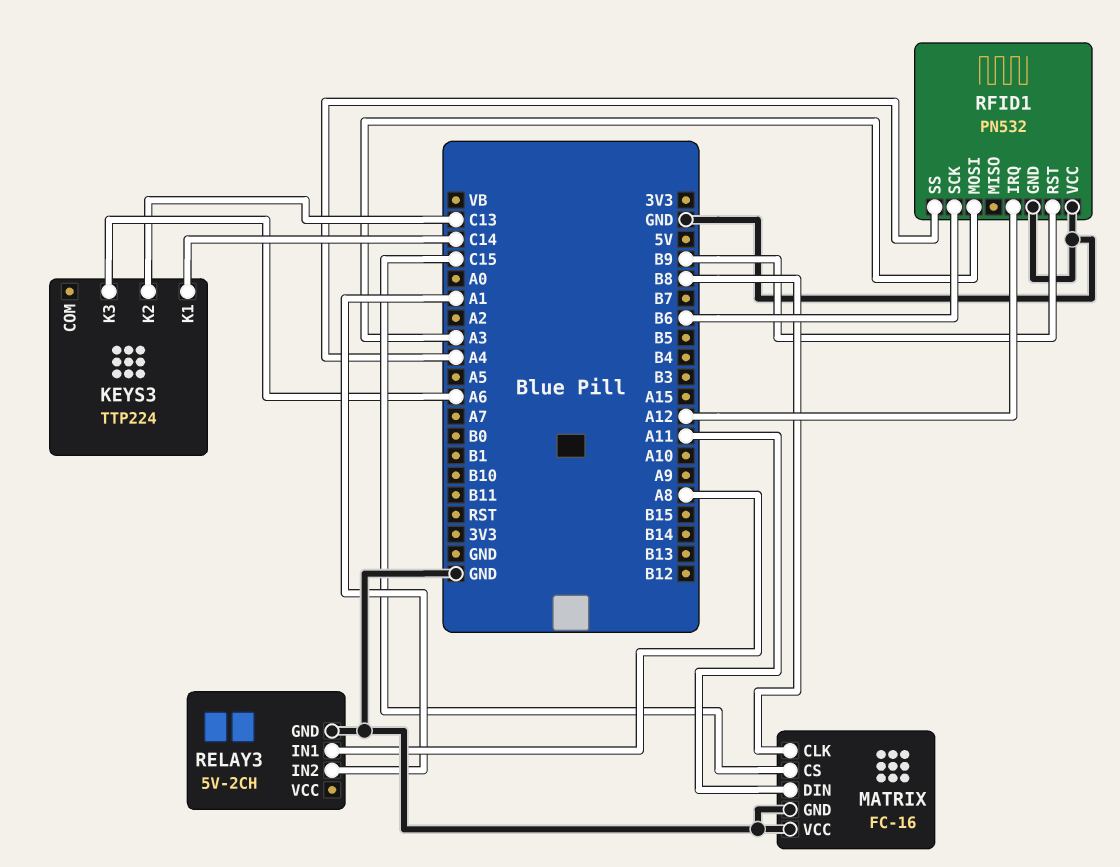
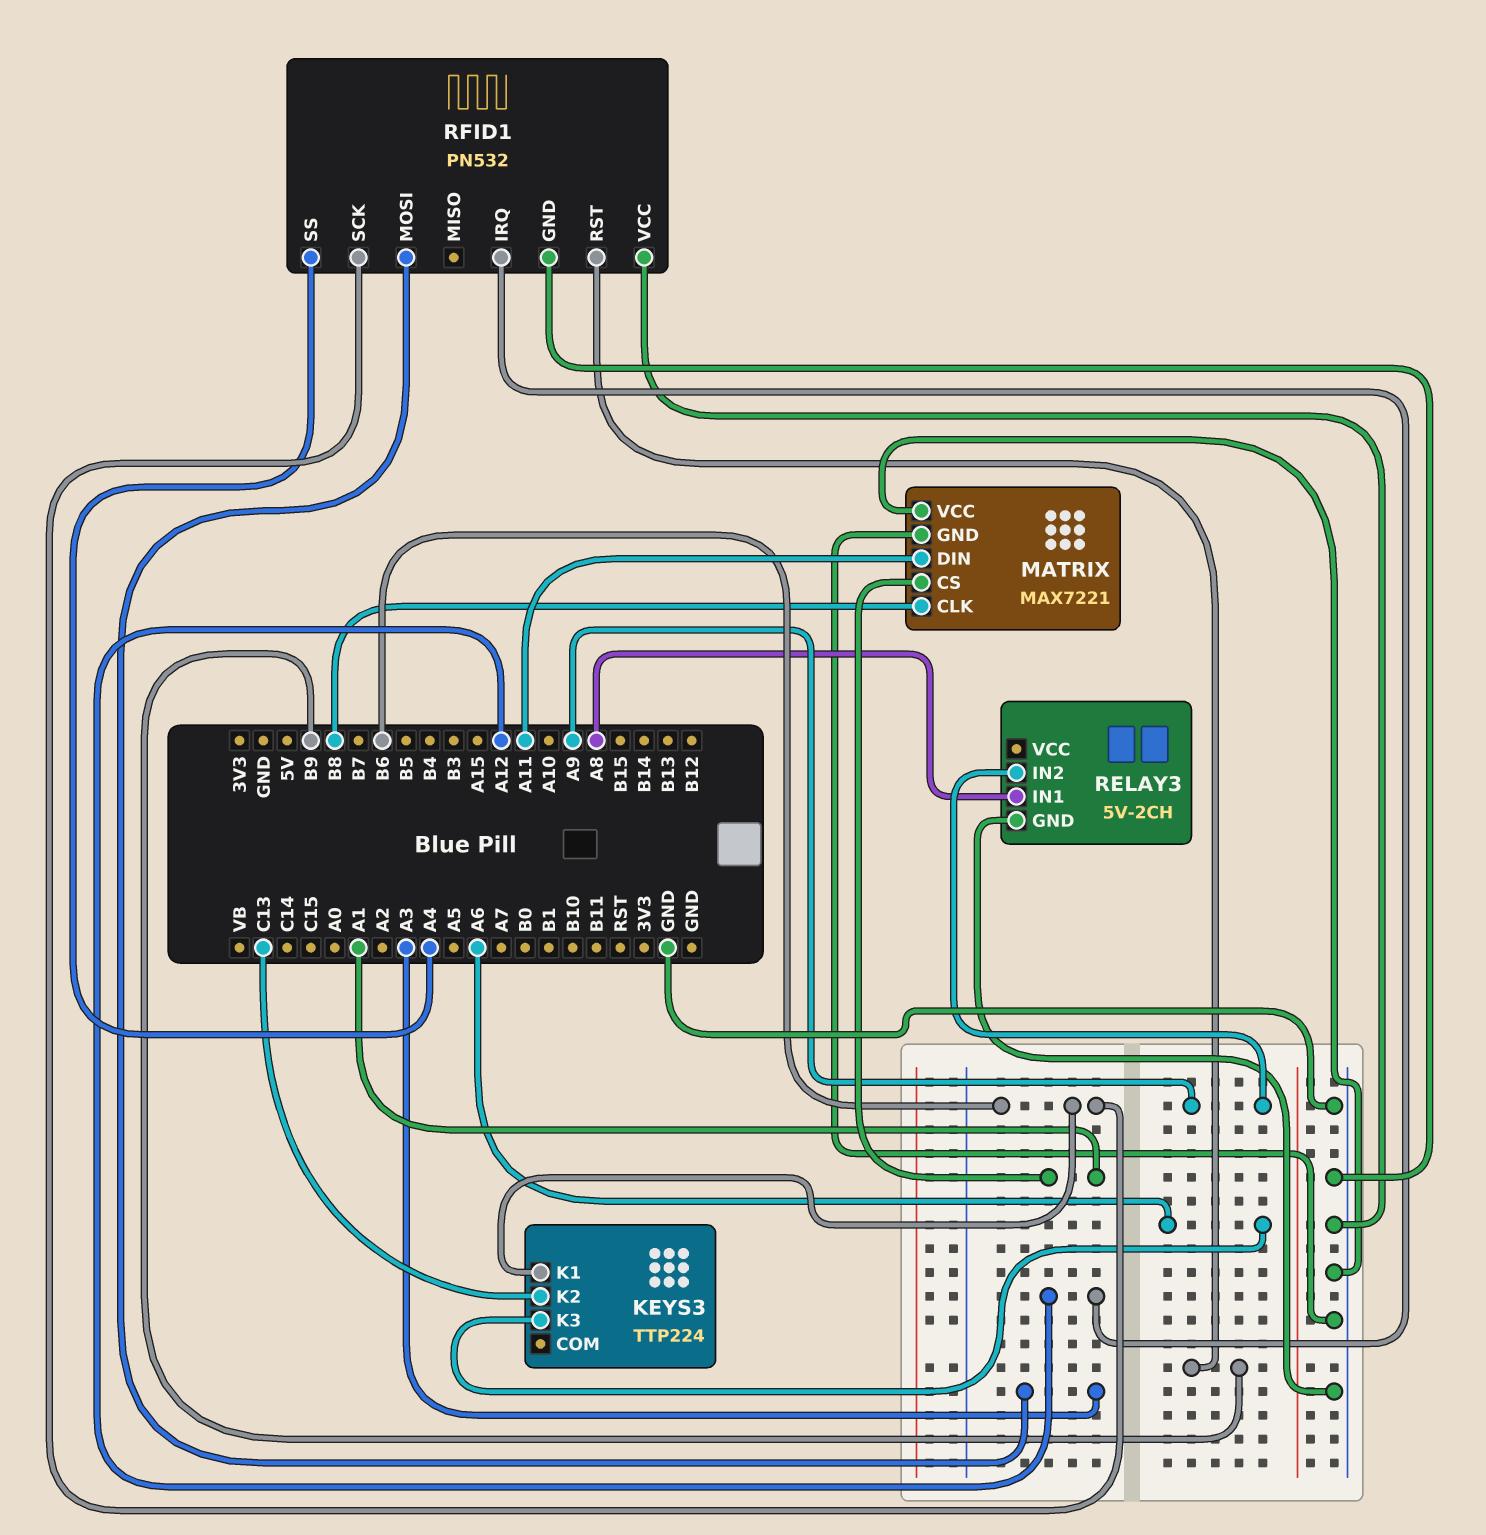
KEYS3 pin K1: C14 -> B6
MATRIX: FC-16 -> MAX7221
MATRIX pin CS: C15 -> A1
RELAY3 pin IN2: A1 -> A9

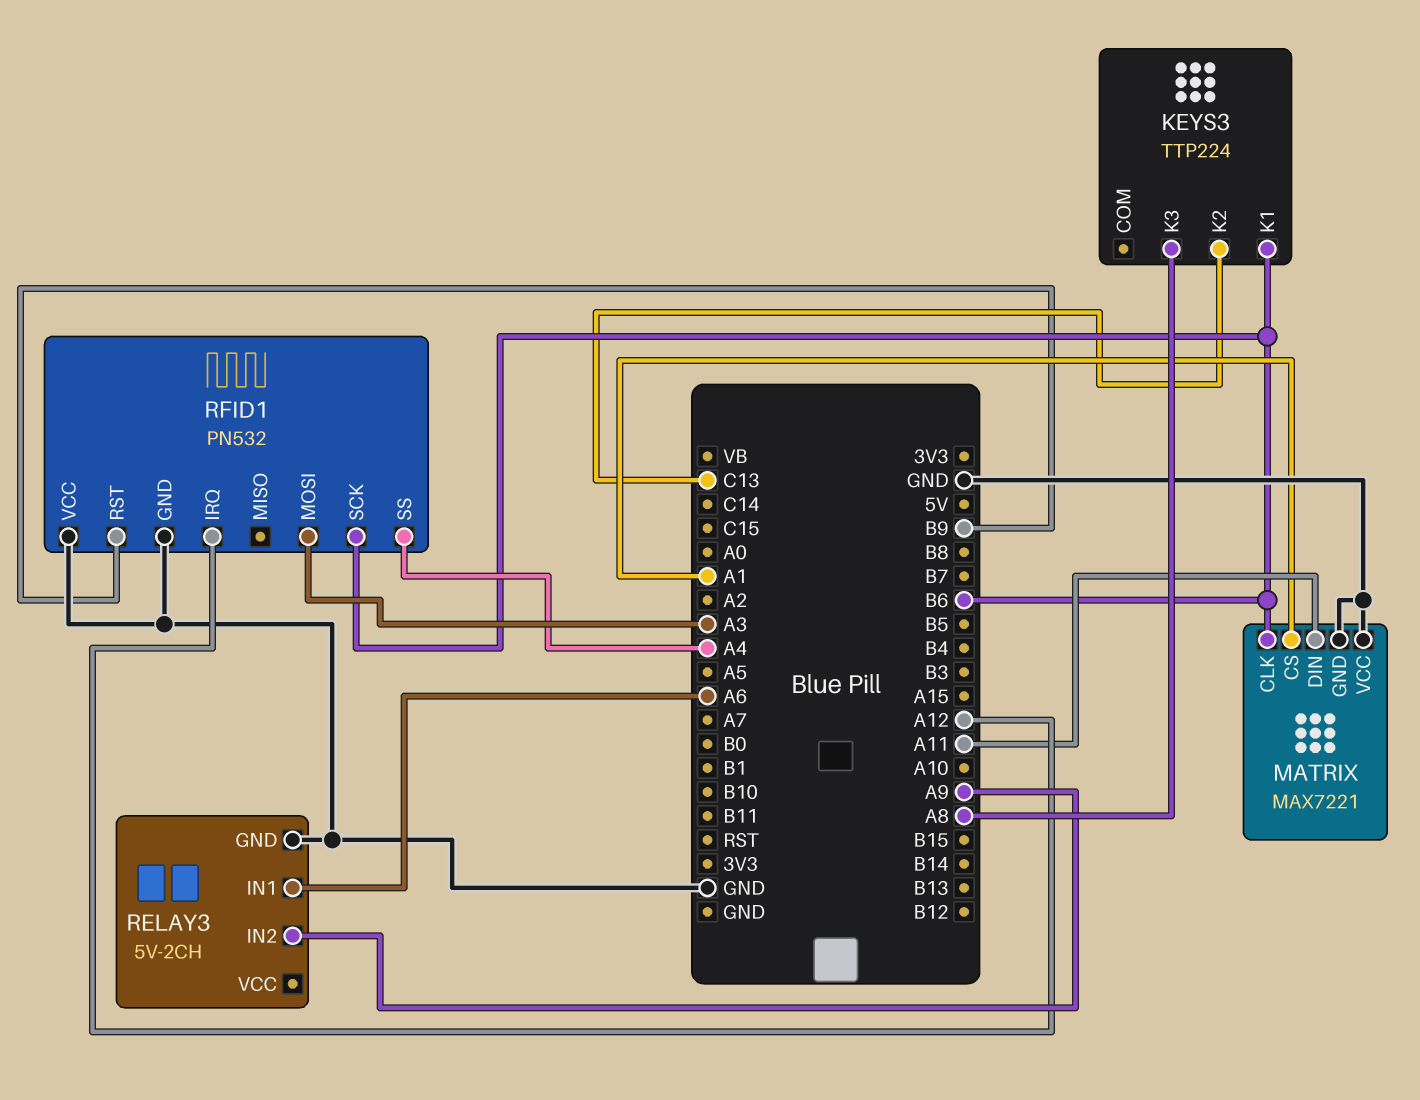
KEYS3 pin K3: A6 -> A8
MATRIX pin CLK: B8 -> B6
RELAY3 pin IN1: A8 -> A6

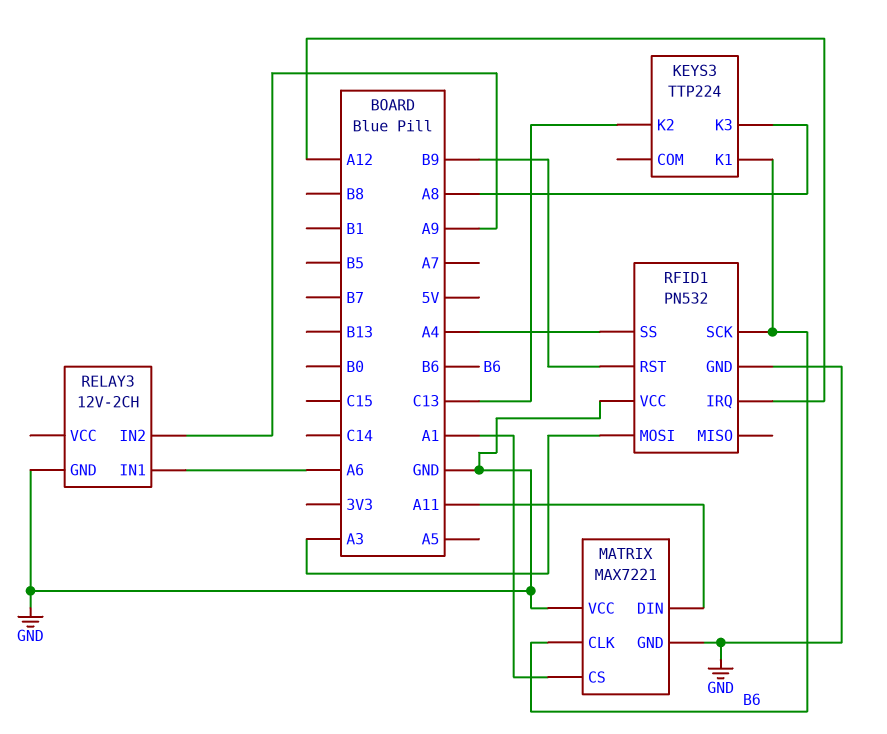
RELAY3: 5V-2CH -> 12V-2CH

